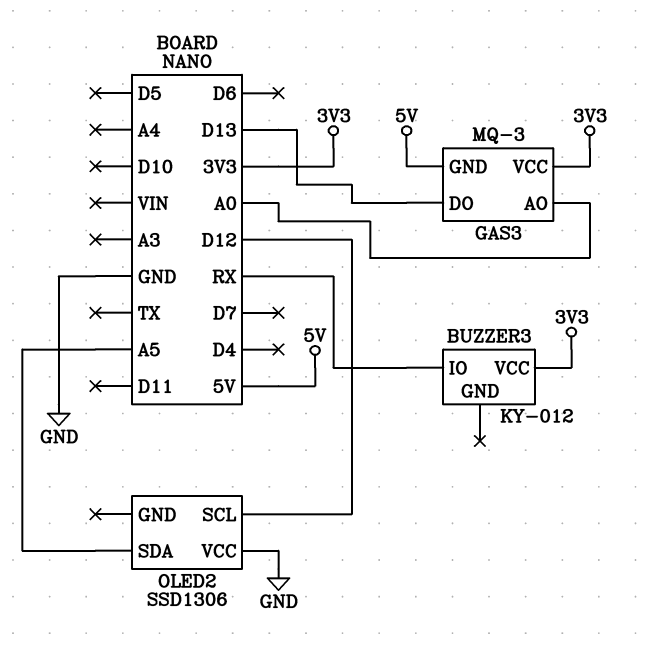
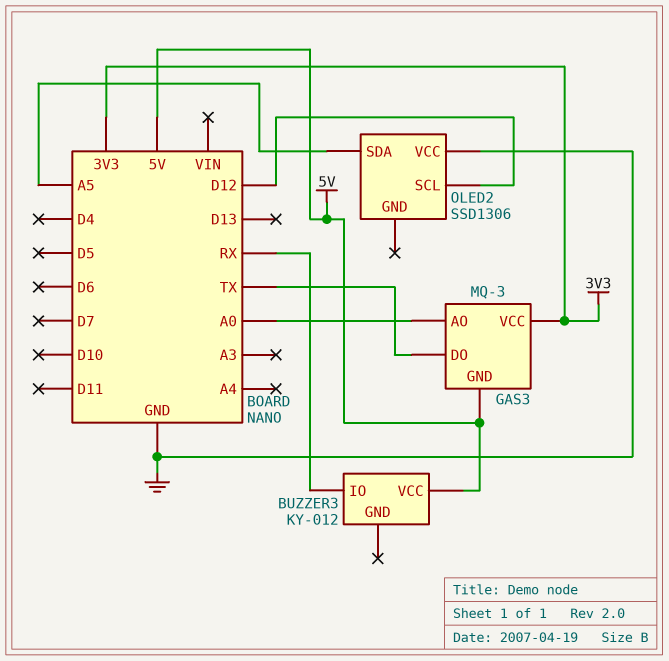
BUZZER3 pin VCC: 3V3 -> 5V
GAS3 pin DO: D13 -> TX

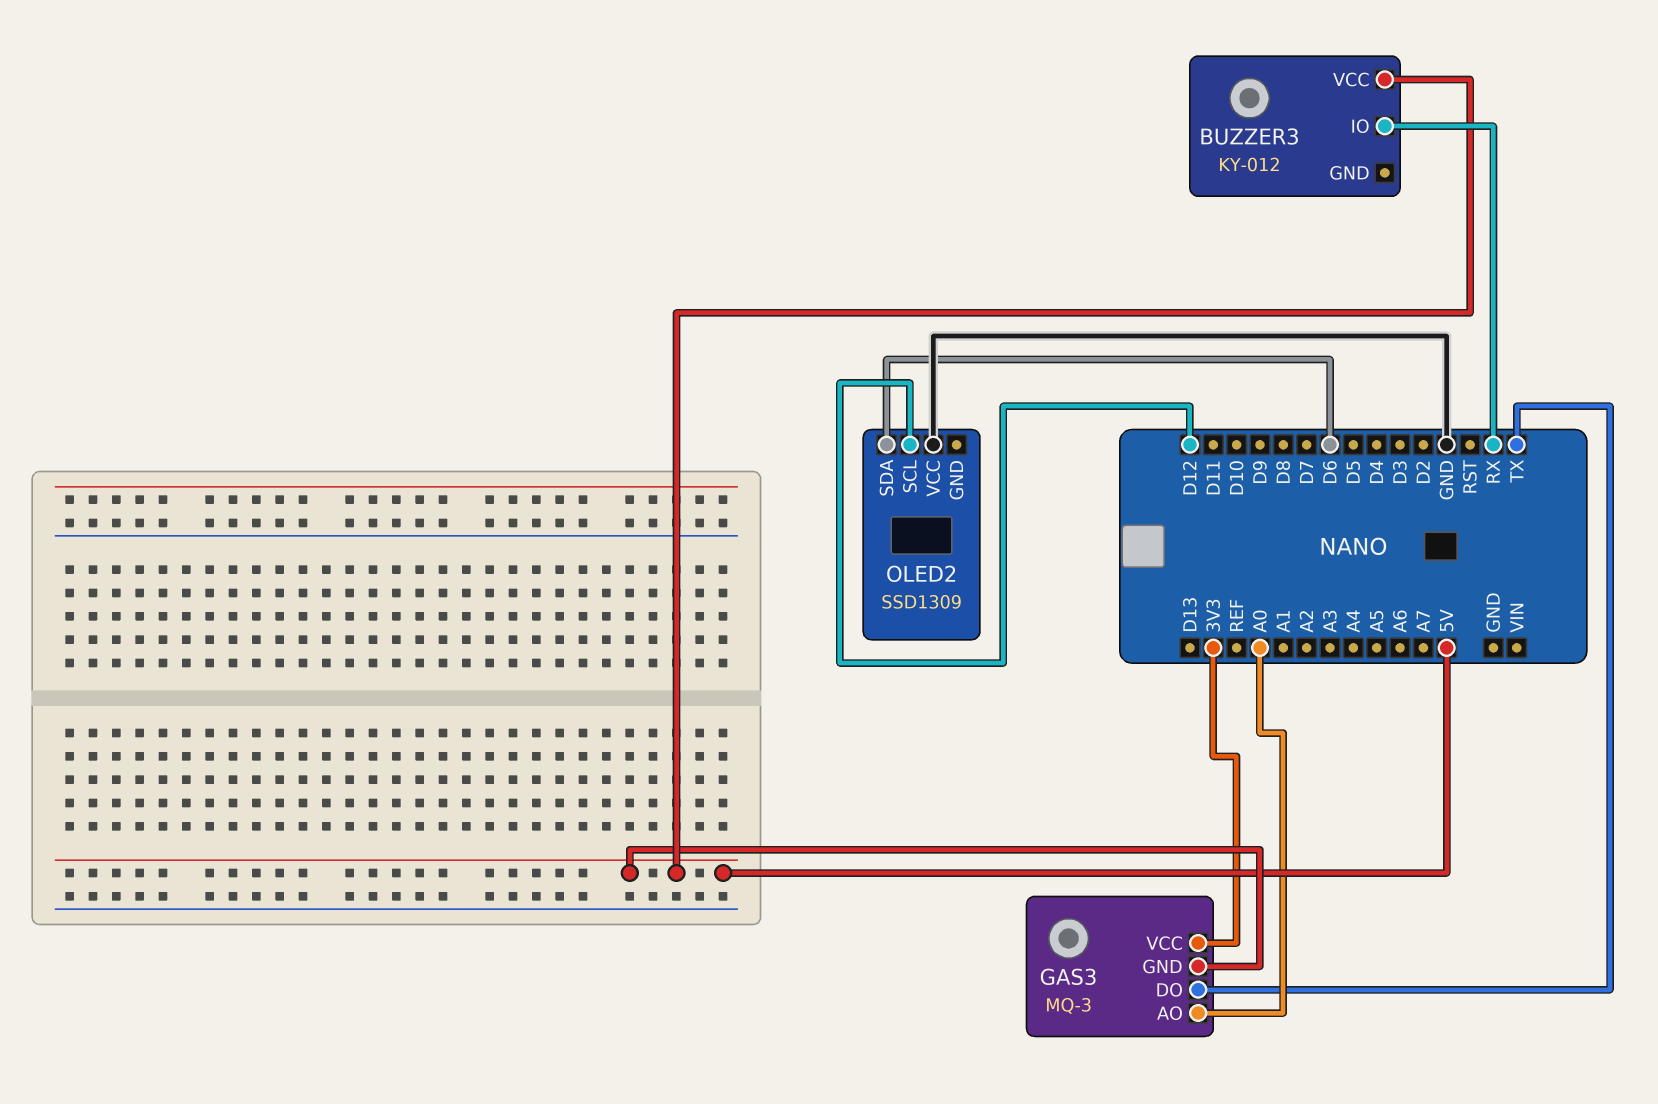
OLED2: SSD1306 -> SSD1309
OLED2 pin SDA: A5 -> D6

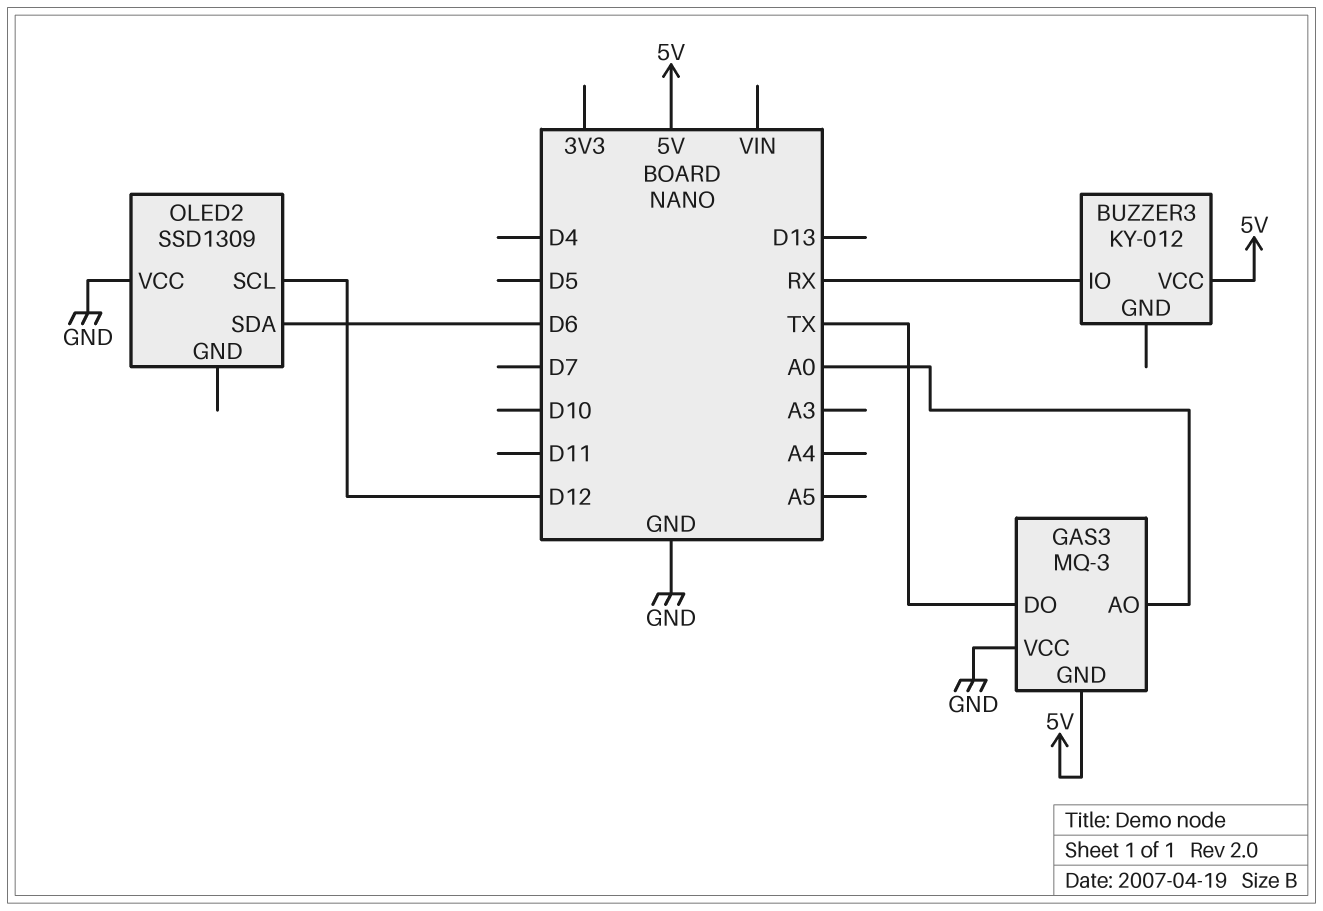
GAS3 pin VCC: 3V3 -> GND

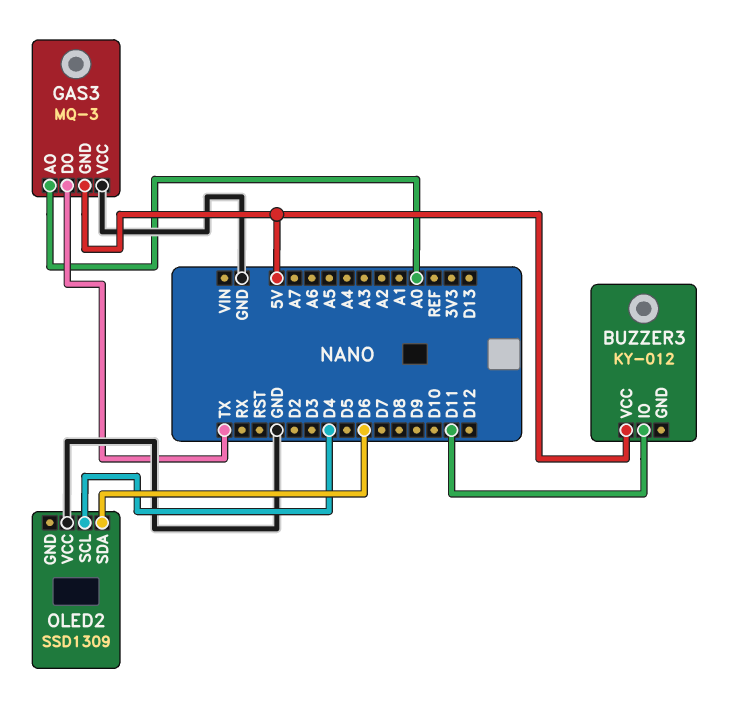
BUZZER3 pin IO: RX -> D11
OLED2 pin SCL: D12 -> D4

